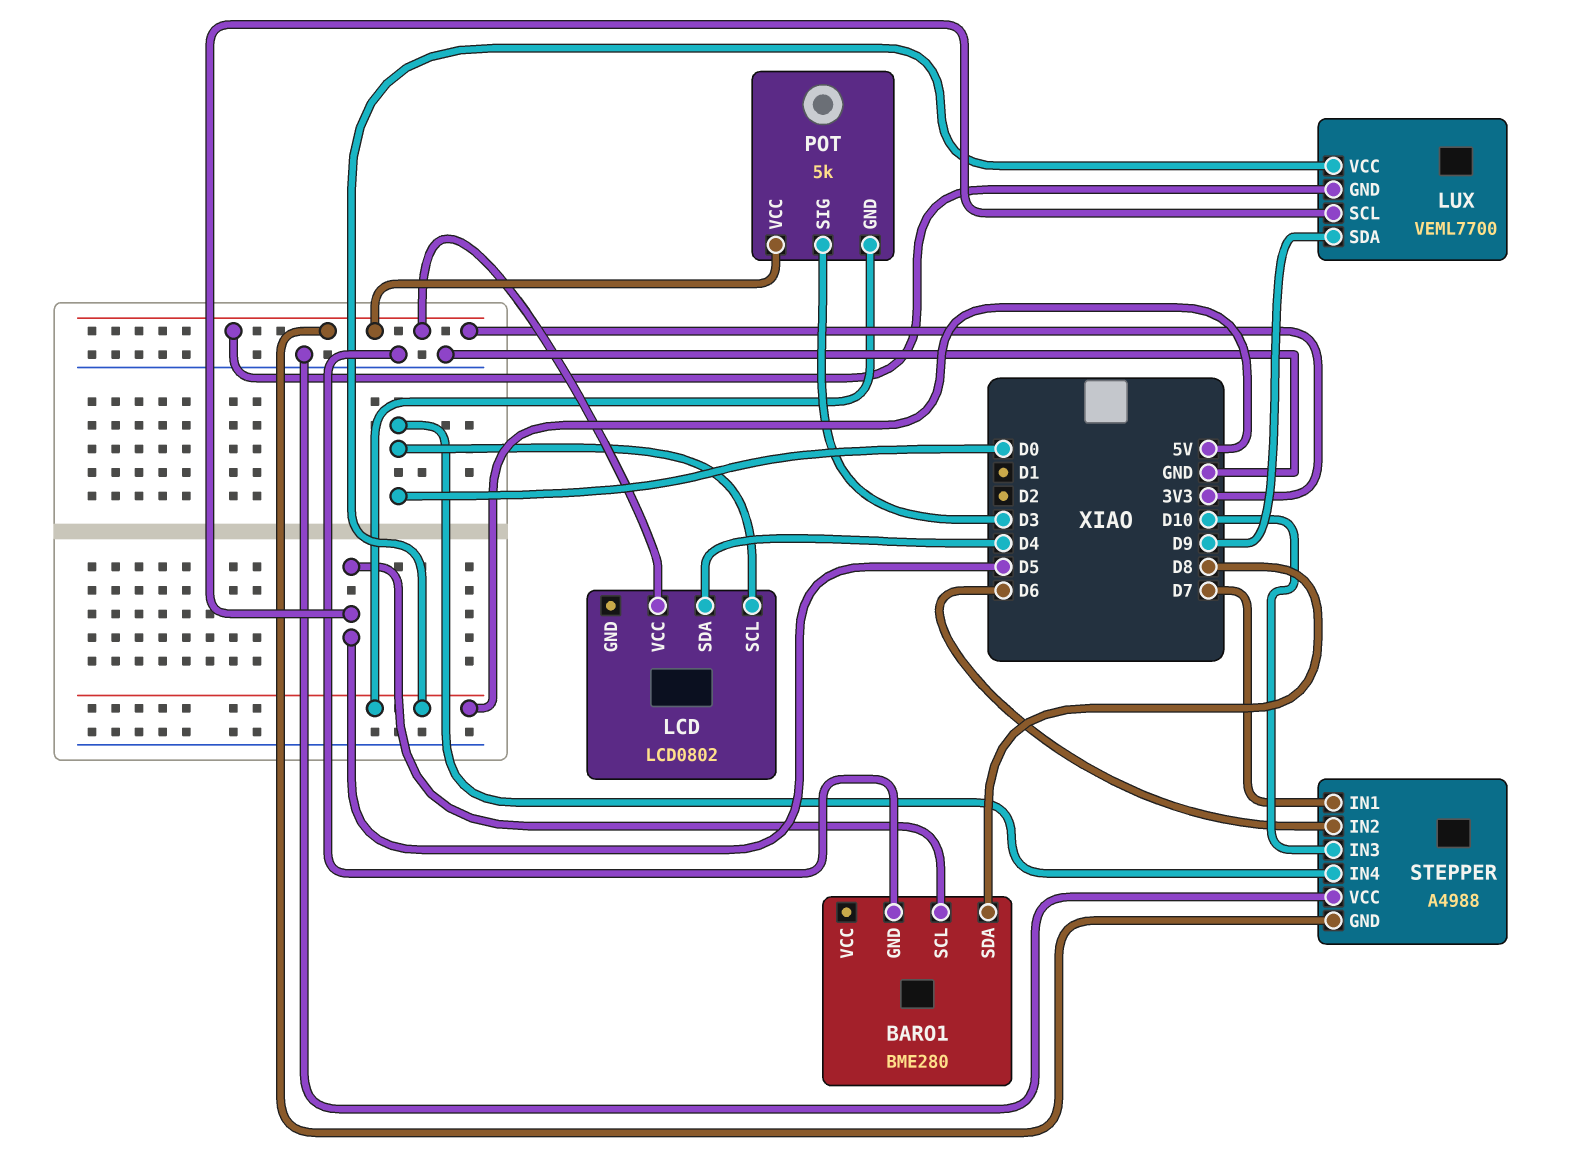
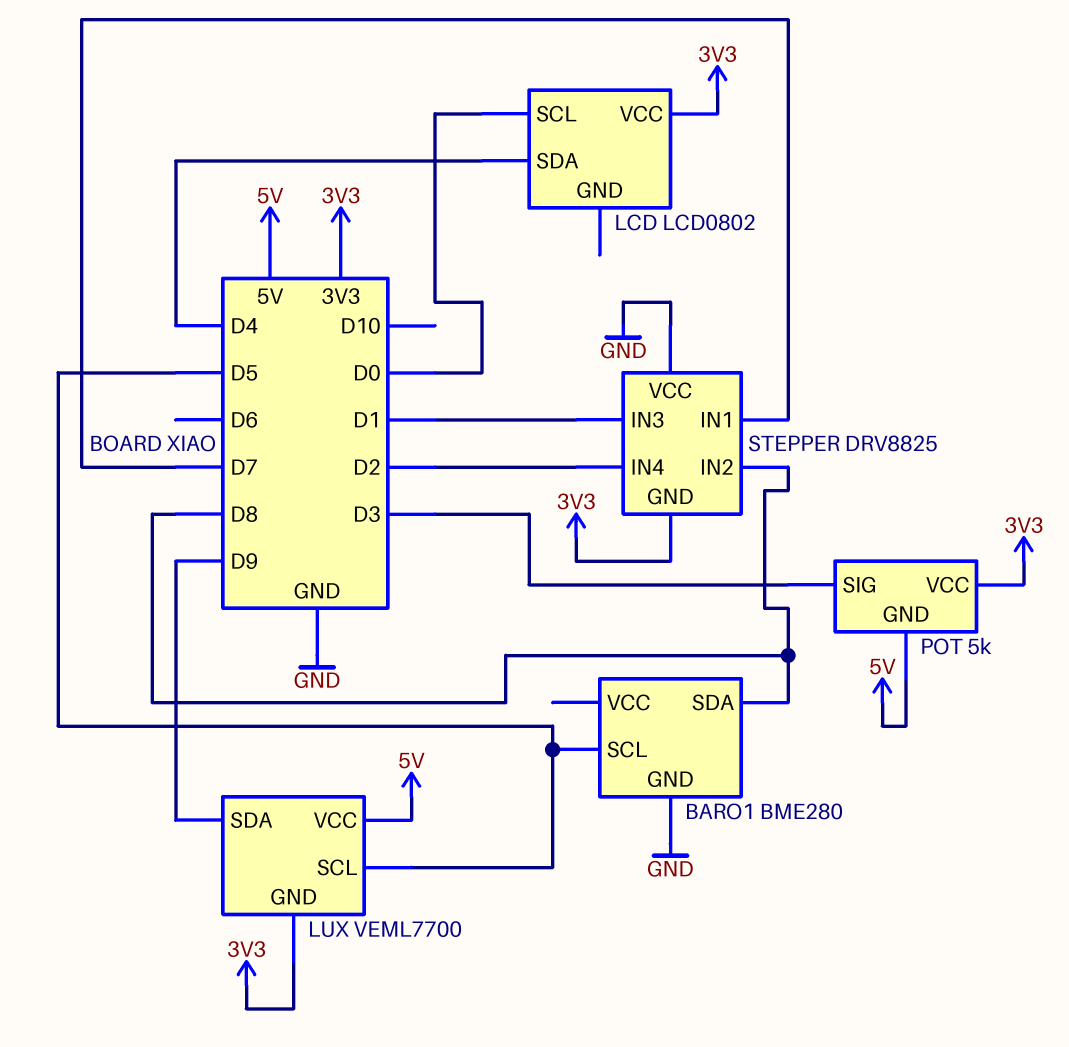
STEPPER: A4988 -> DRV8825
STEPPER pin IN2: D6 -> D8
STEPPER pin IN3: D10 -> D1
STEPPER pin IN4: D0 -> D2

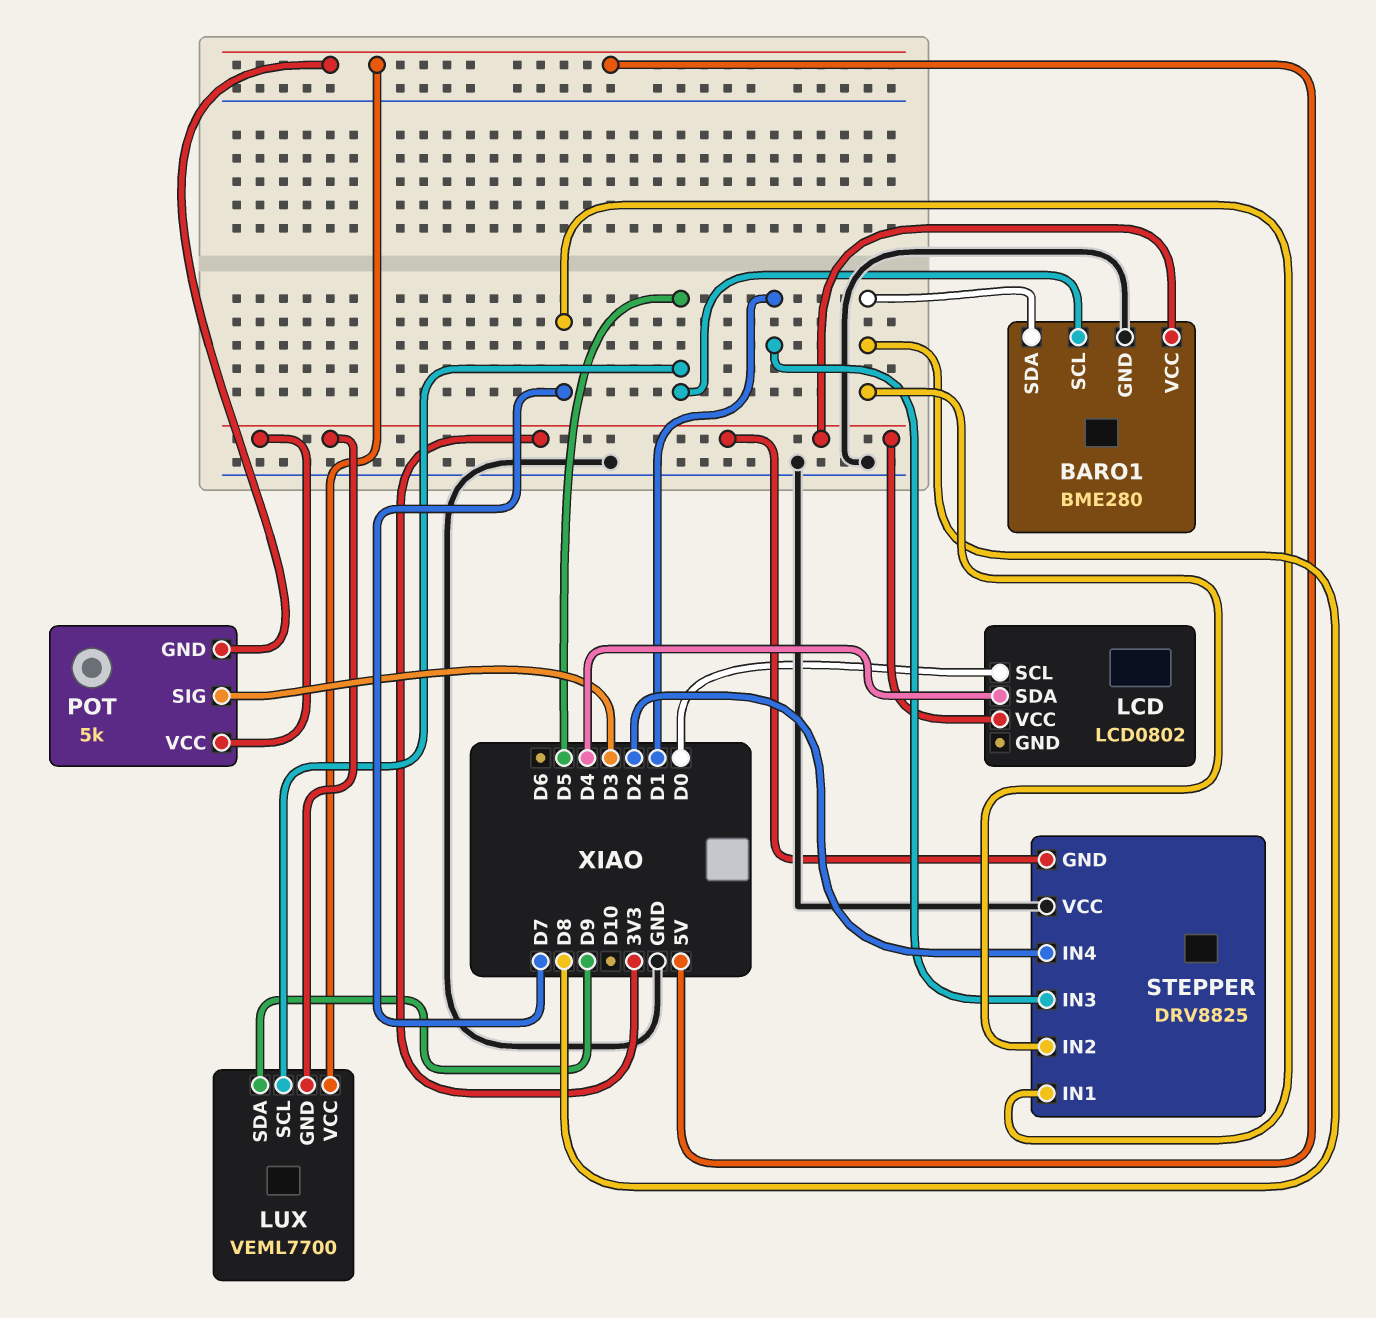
BARO1 pin VCC: none -> 3V3

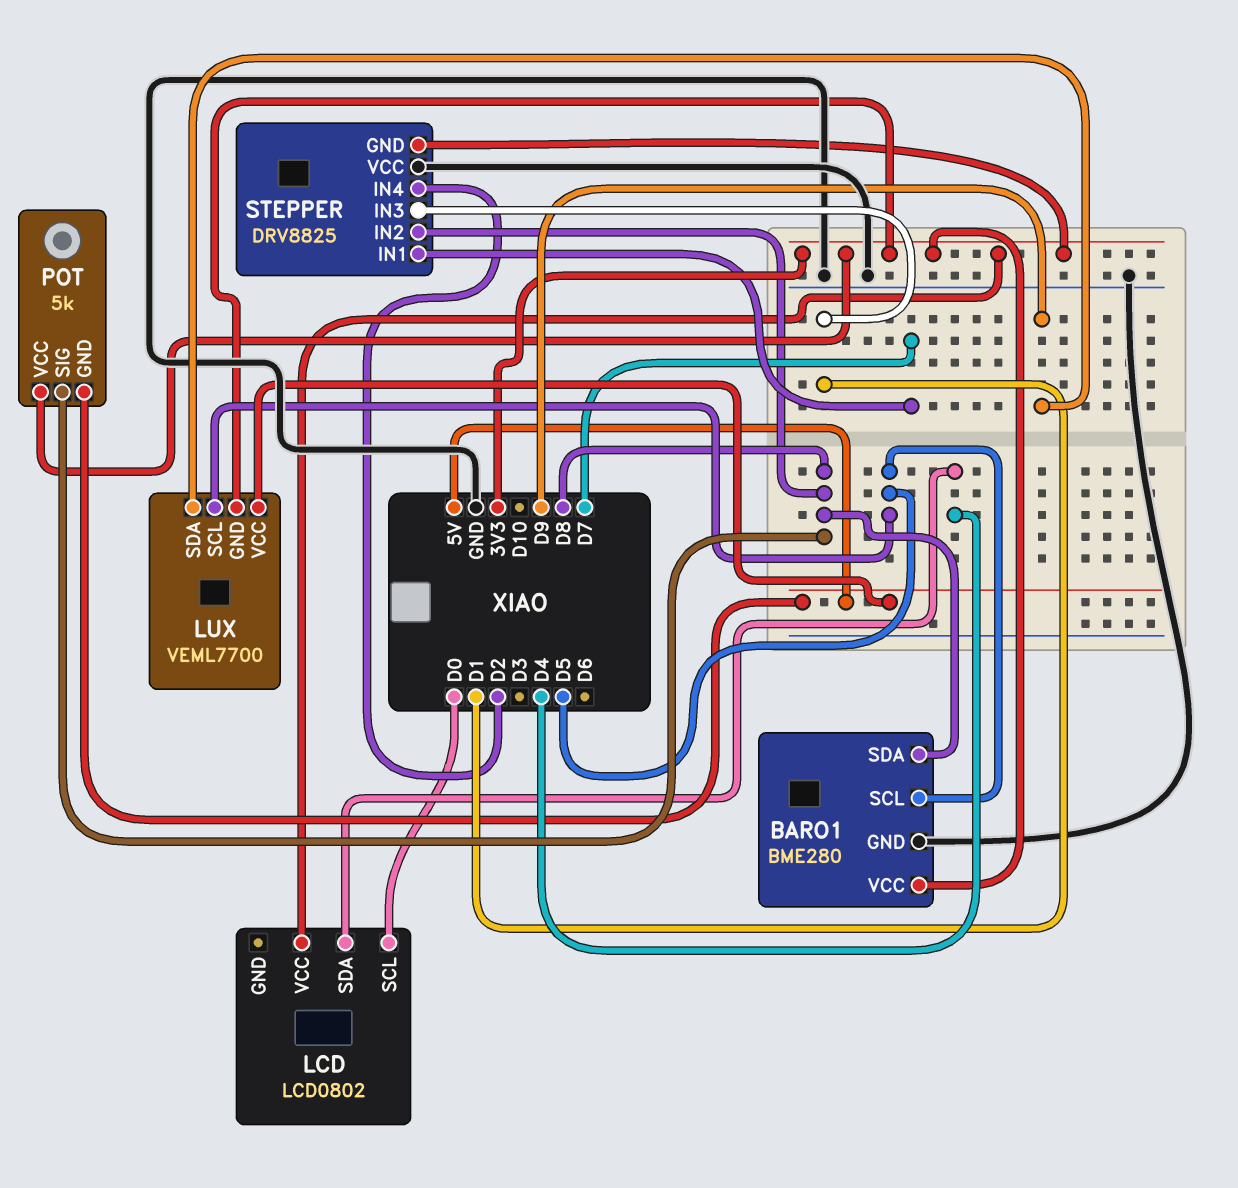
POT pin SIG: D3 -> D8

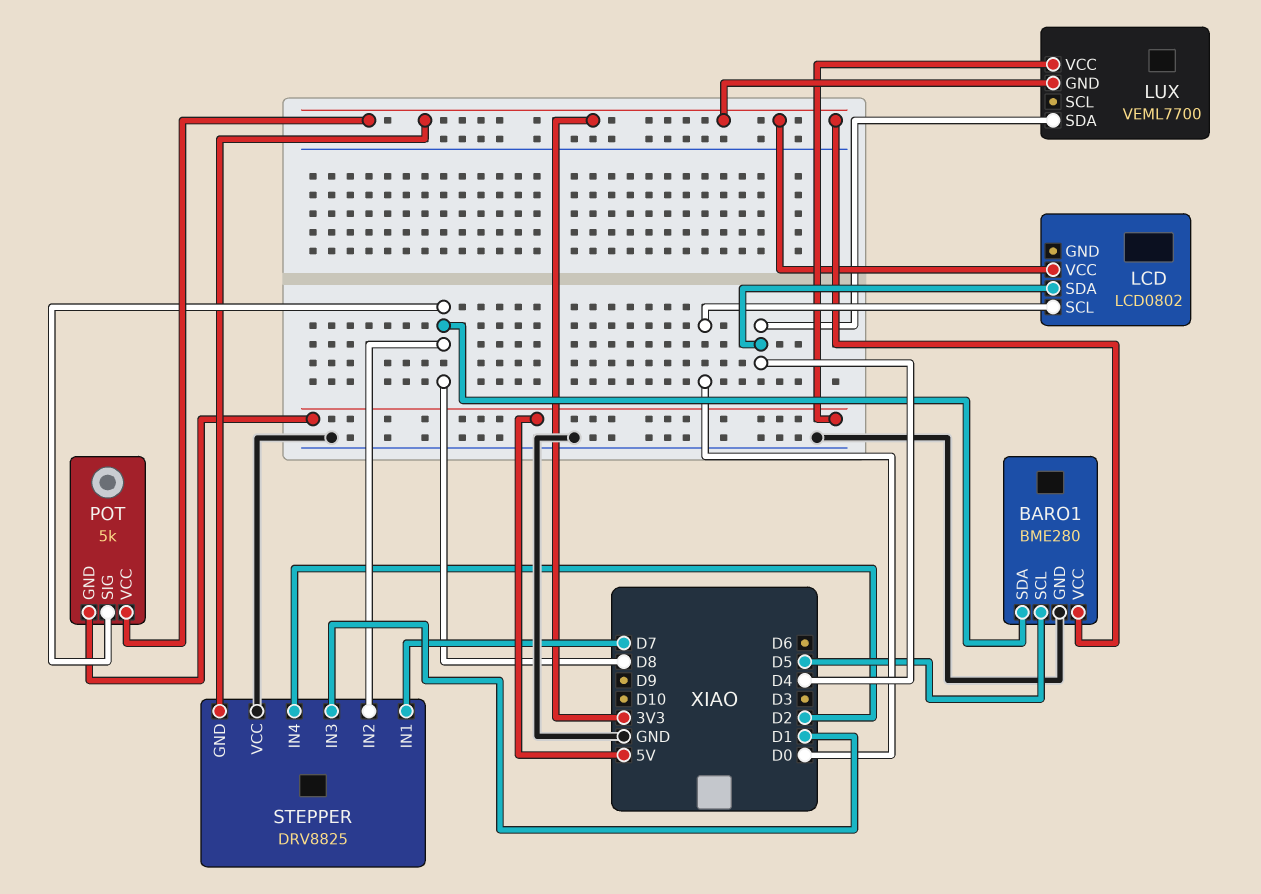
LUX pin SCL: D5 -> none
LUX pin SDA: D9 -> D4

